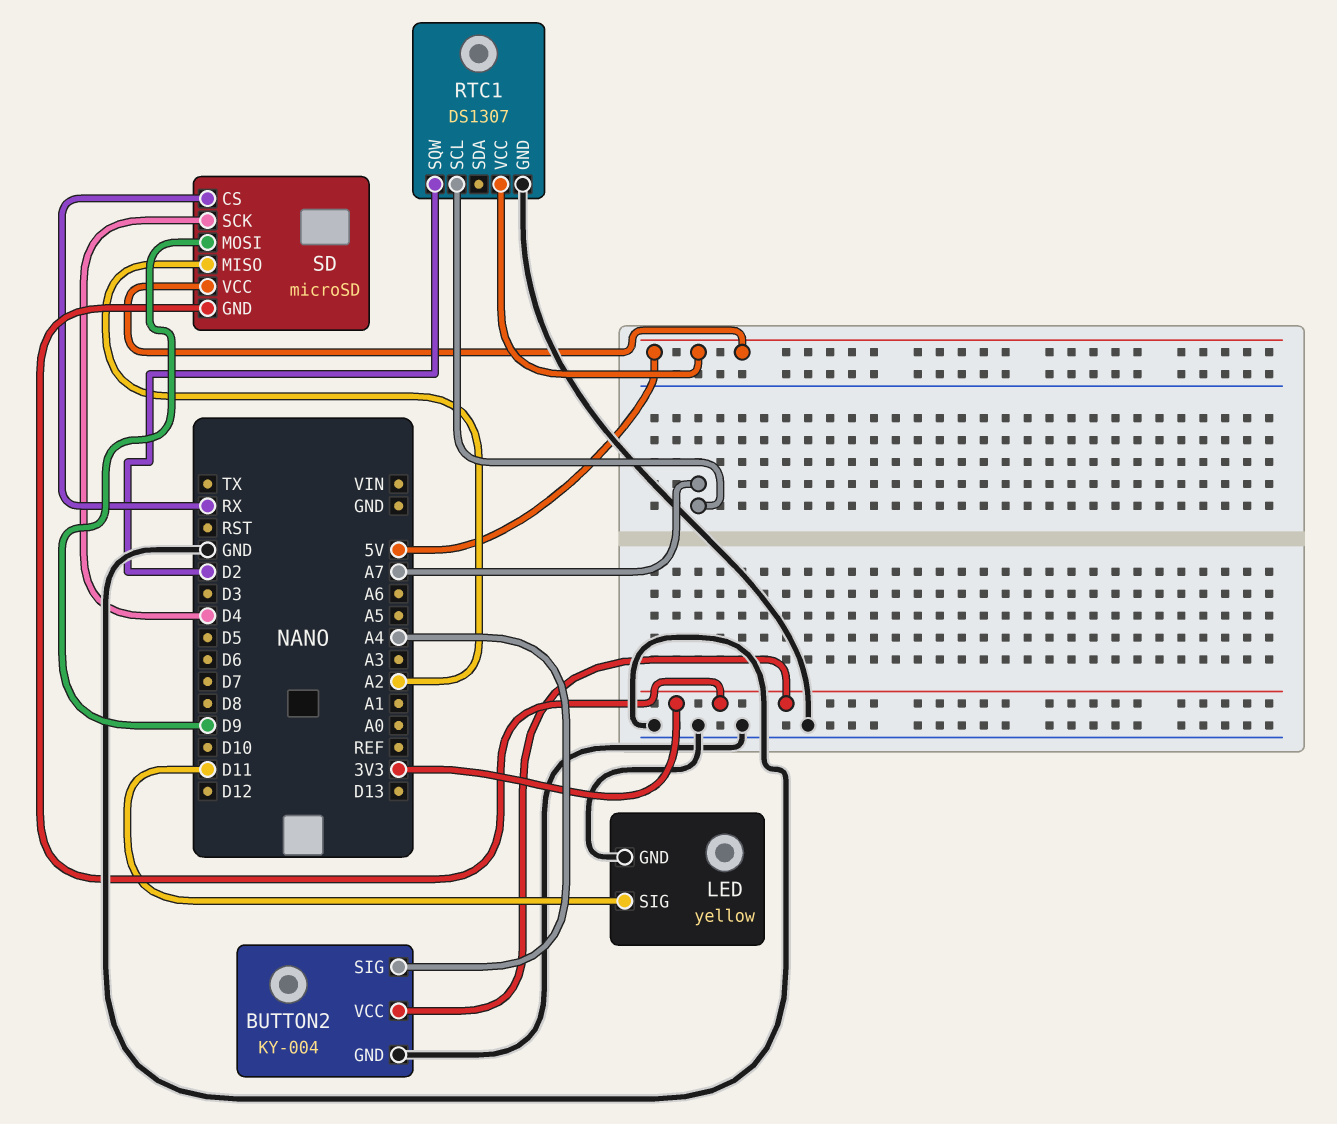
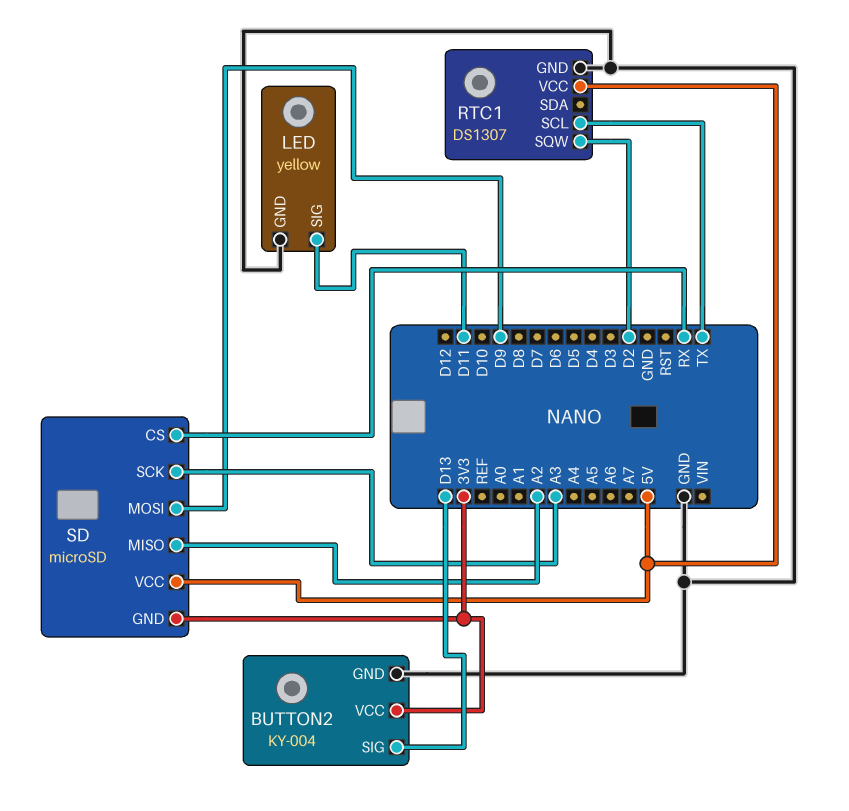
BUTTON2 pin SIG: A4 -> D13
RTC1 pin SCL: A7 -> TX
SD pin SCK: D4 -> A3

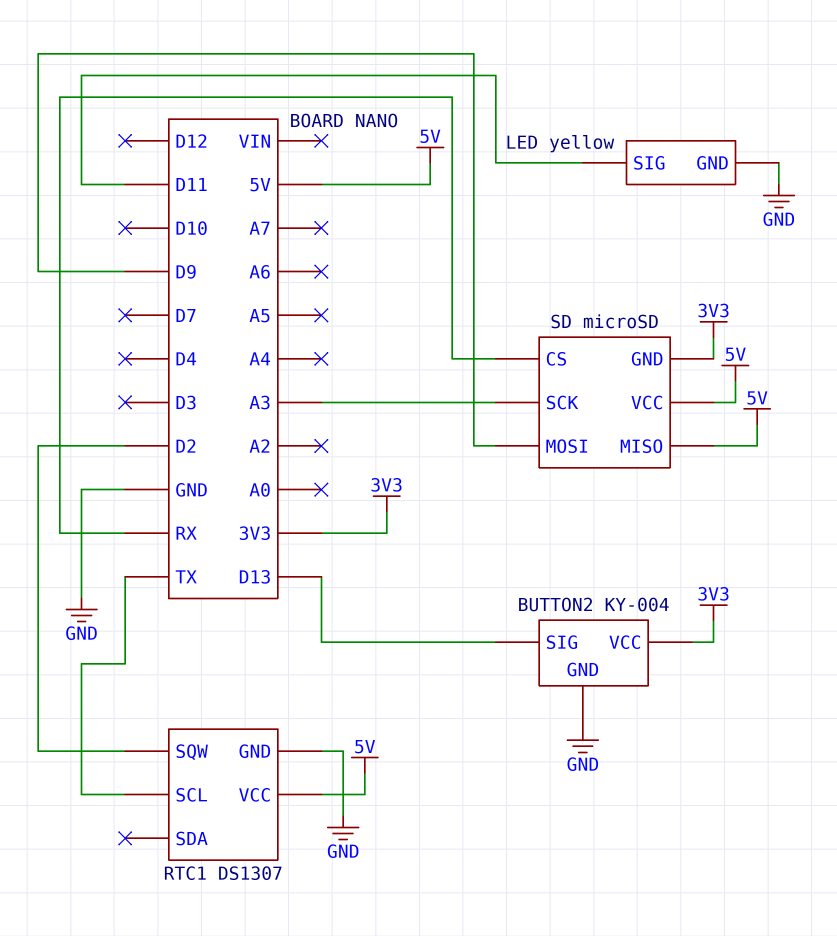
SD pin MISO: A2 -> 5V

